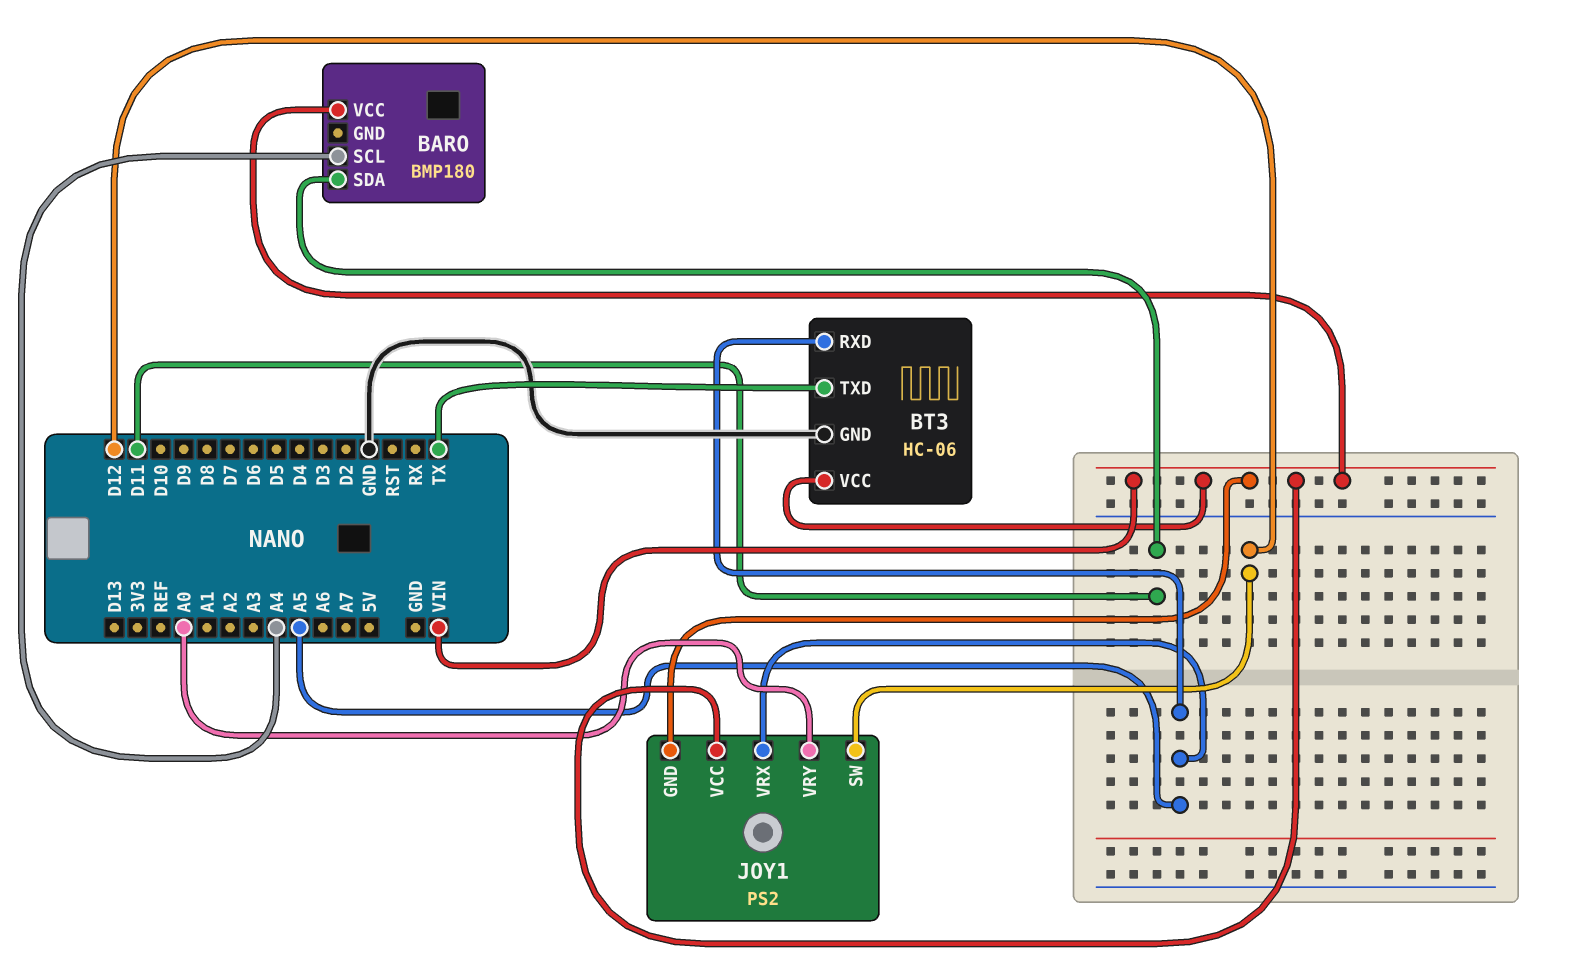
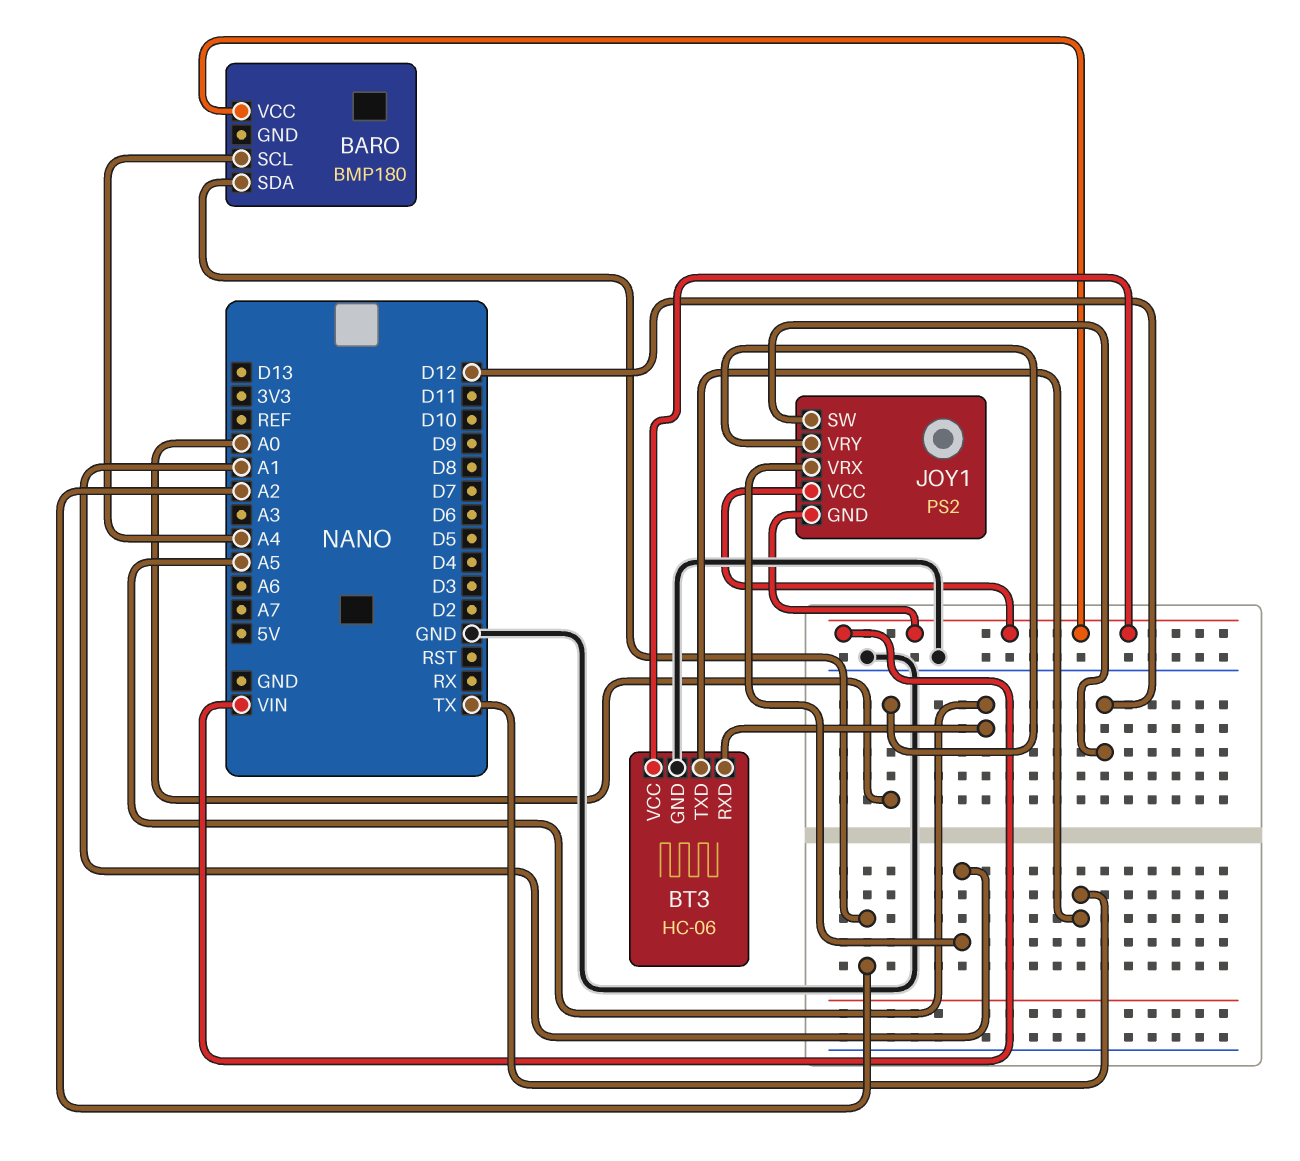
BARO pin SDA: D11 -> A2
JOY1 pin VRX: A5 -> A1

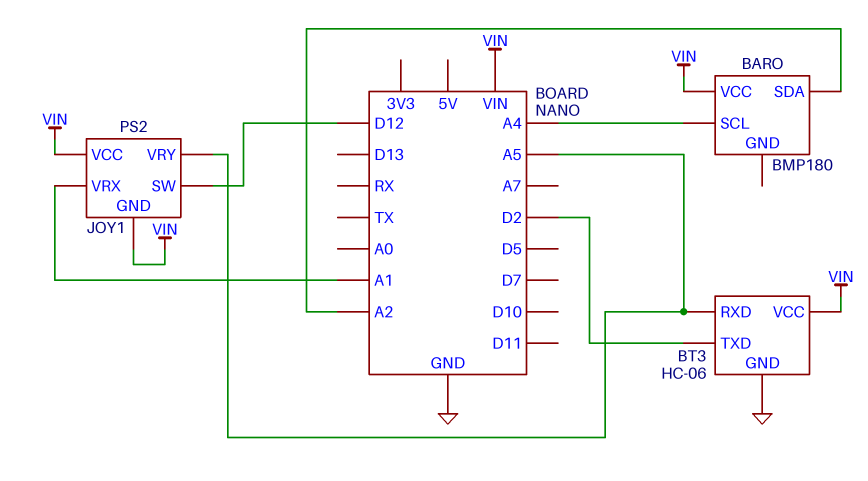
BT3 pin TXD: TX -> D2
JOY1 pin VRY: A0 -> A5

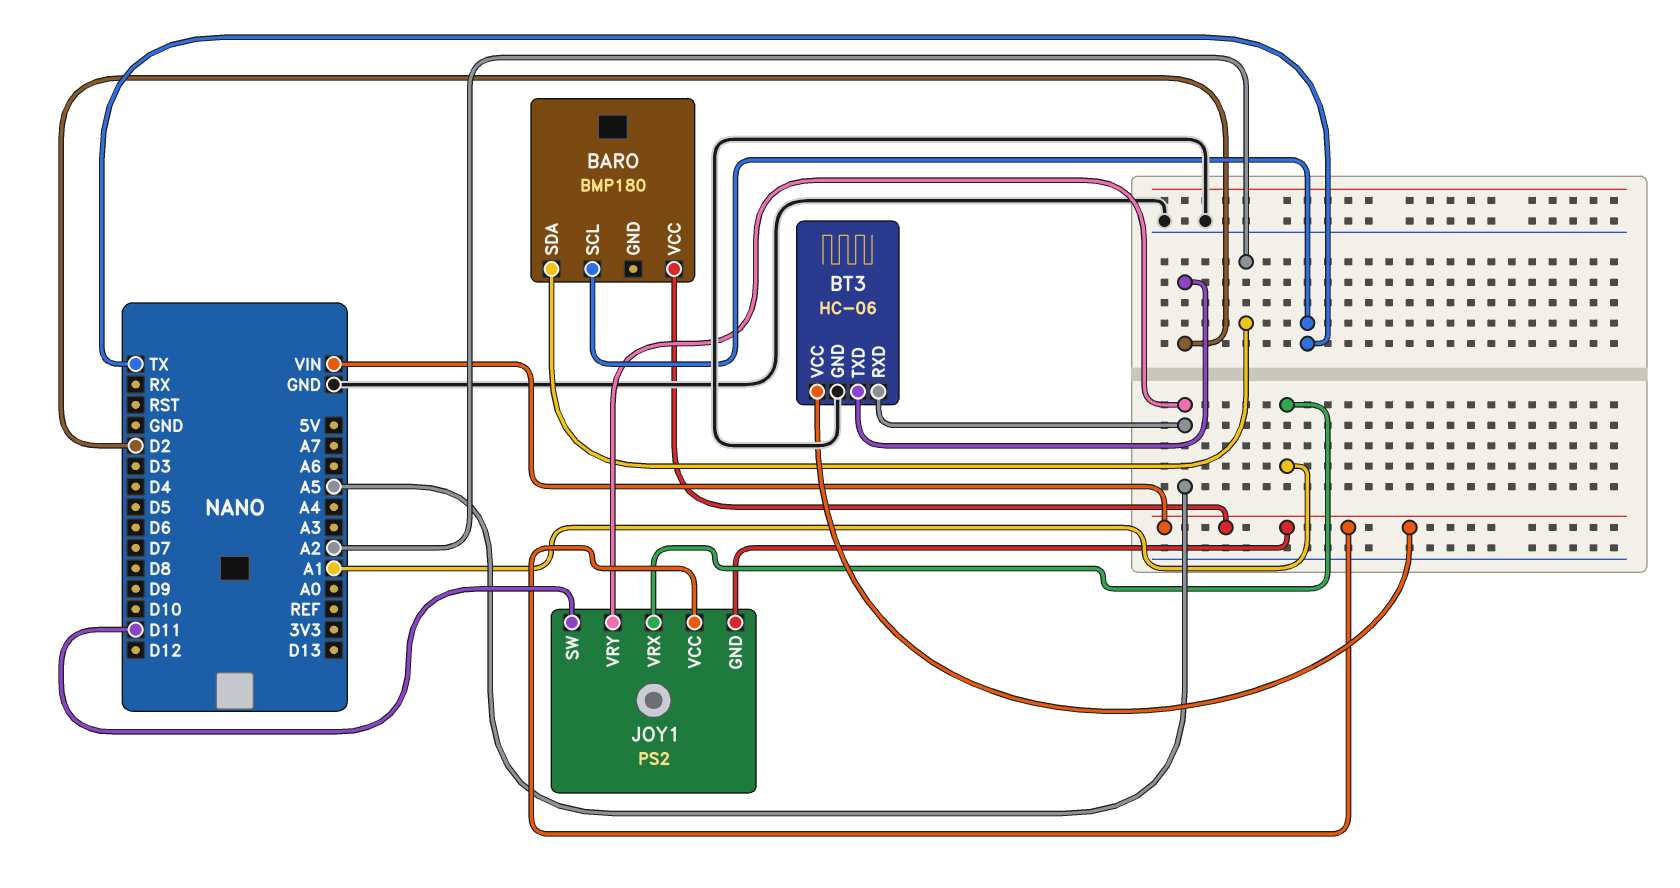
BARO pin SCL: A4 -> TX
JOY1 pin SW: D12 -> D11

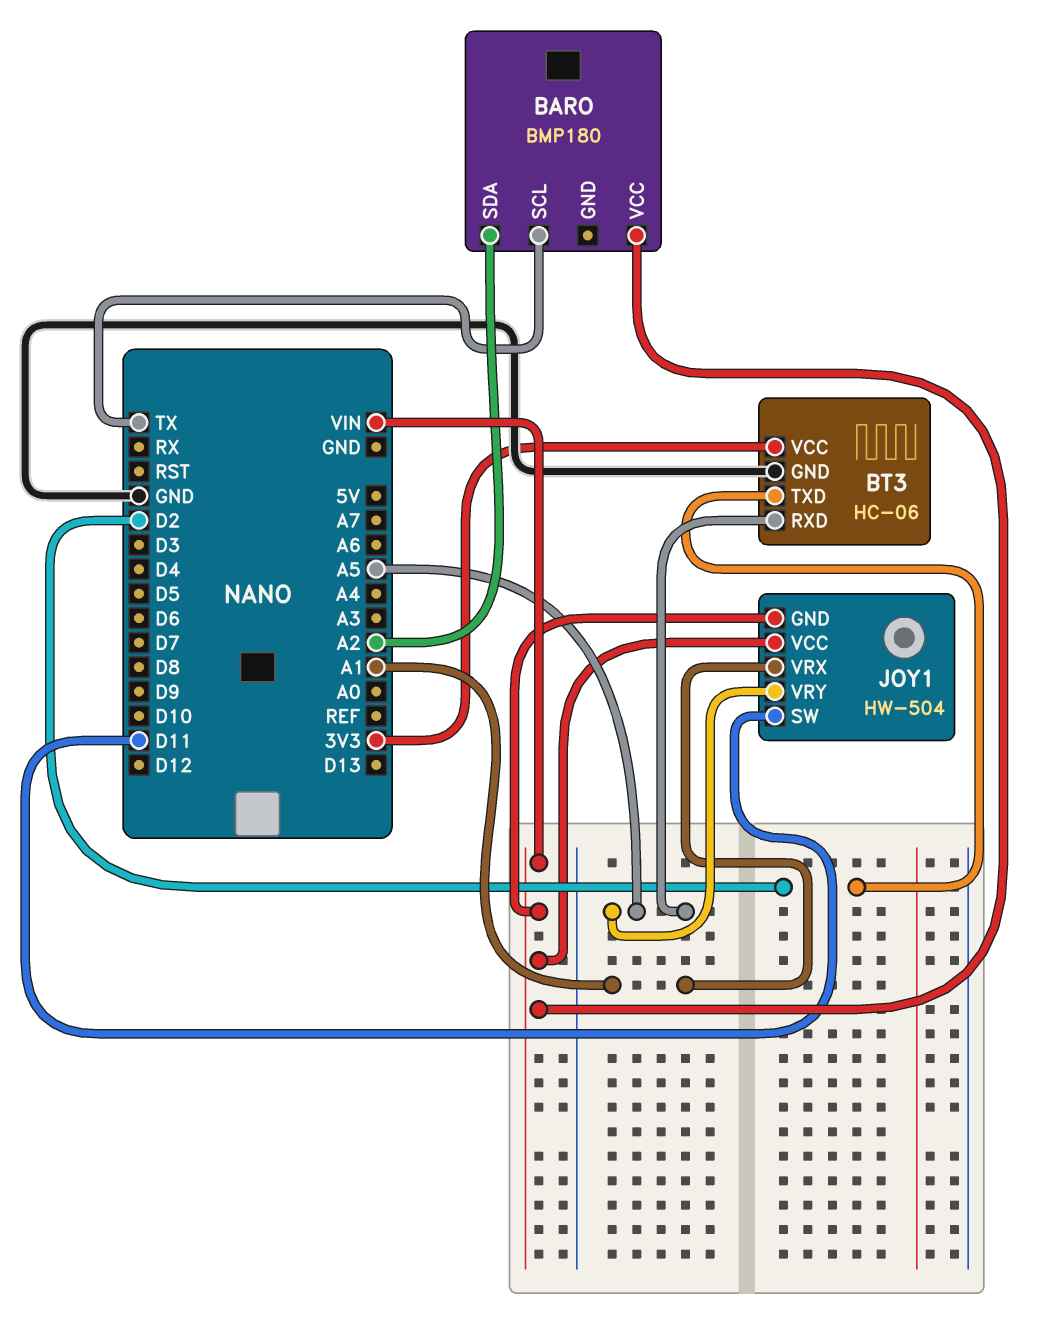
BT3 pin VCC: VIN -> 3V3
JOY1: PS2 -> HW-504

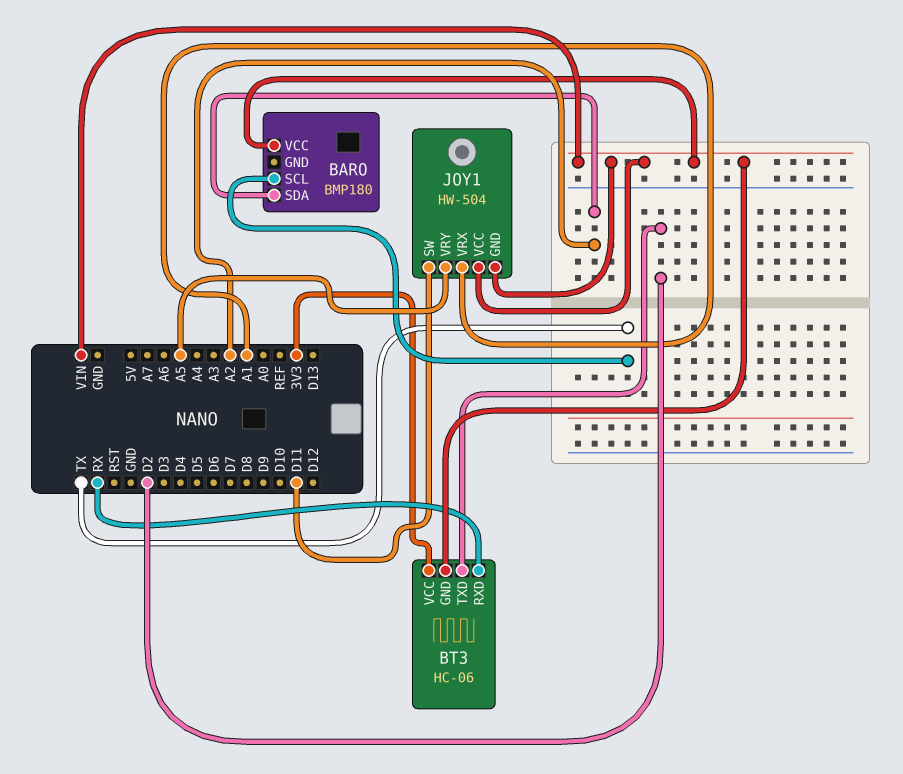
BT3 pin GND: GND -> VIN
BT3 pin RXD: A5 -> RX

